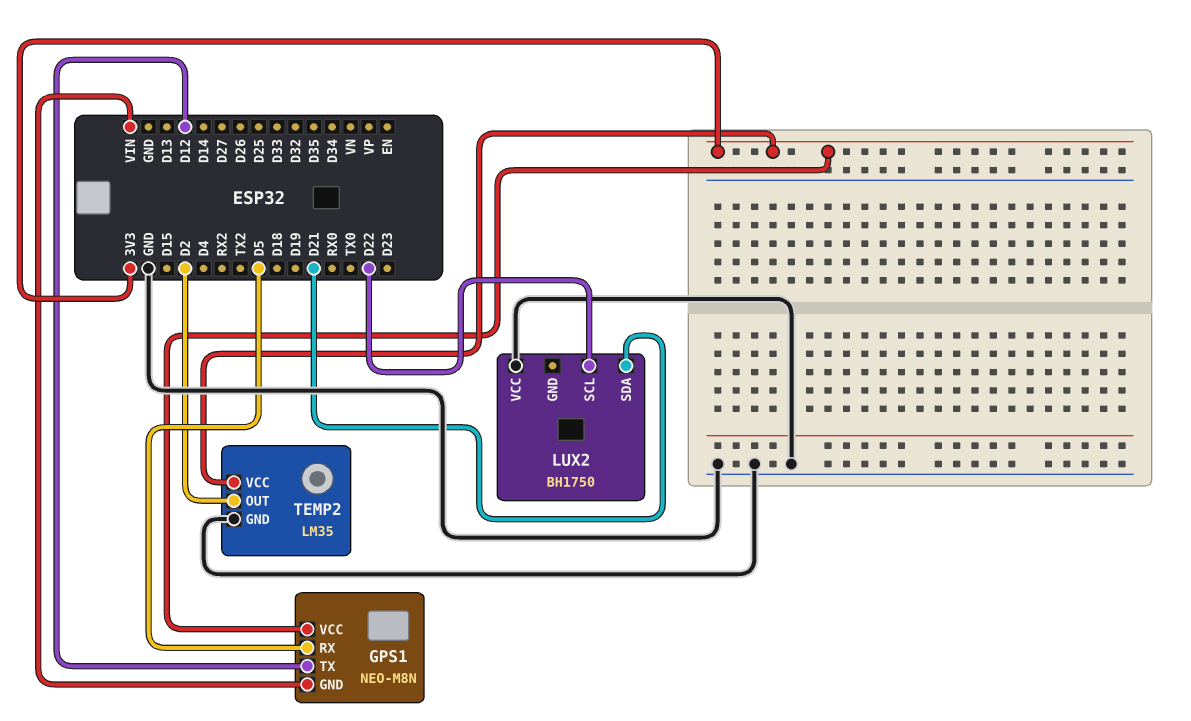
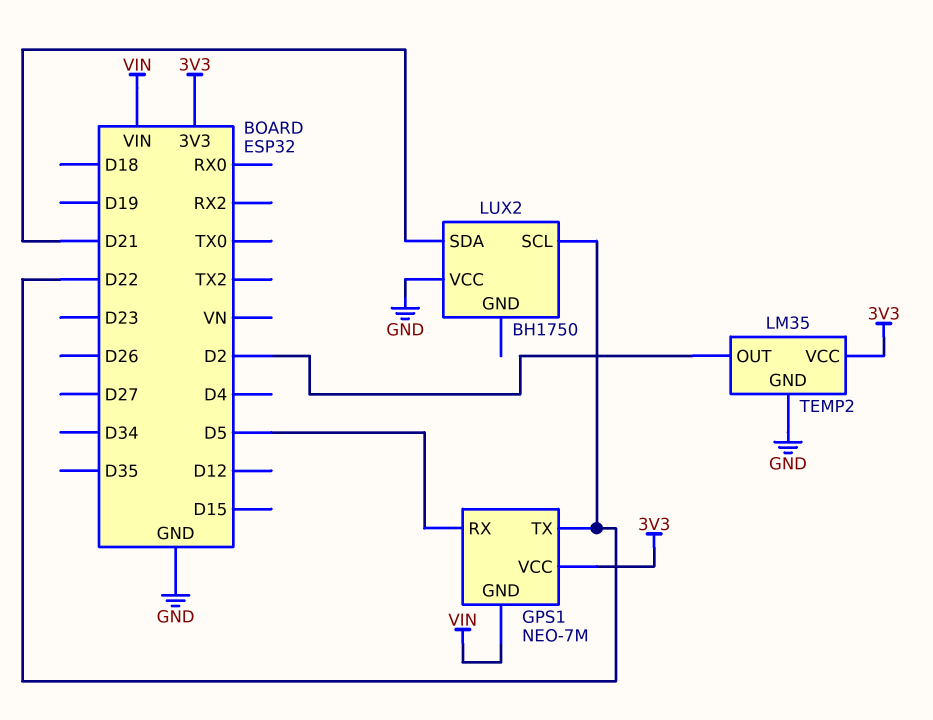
GPS1: NEO-M8N -> NEO-7M
GPS1 pin TX: D12 -> D22

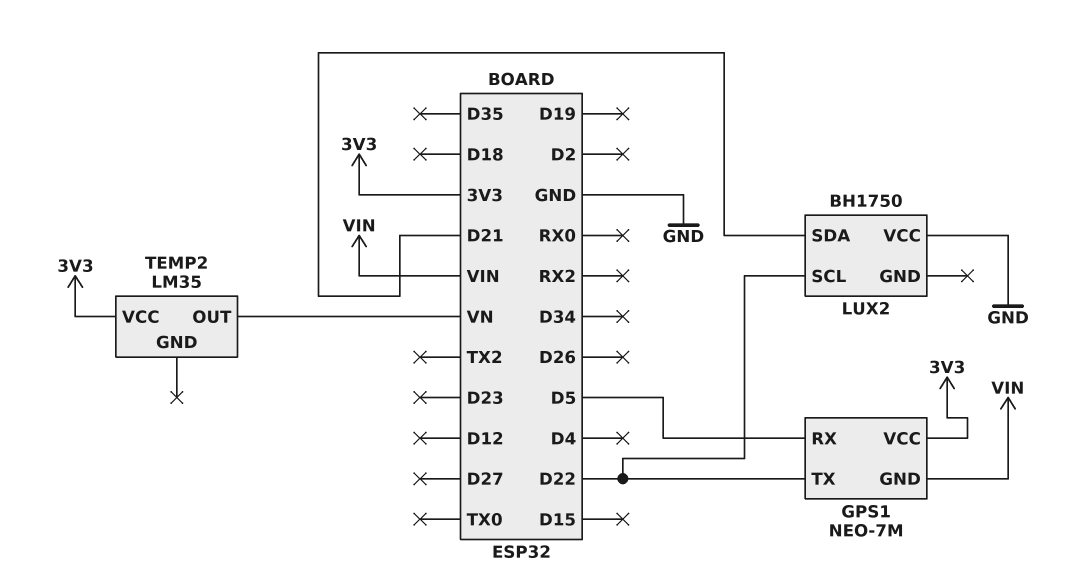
TEMP2 pin GND: GND -> none
TEMP2 pin OUT: D2 -> VN

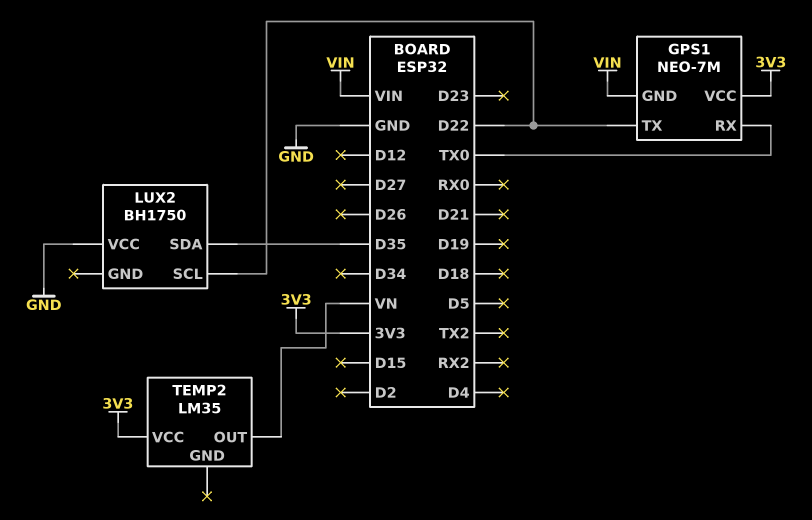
GPS1 pin RX: D5 -> TX0
LUX2 pin SDA: D21 -> D35

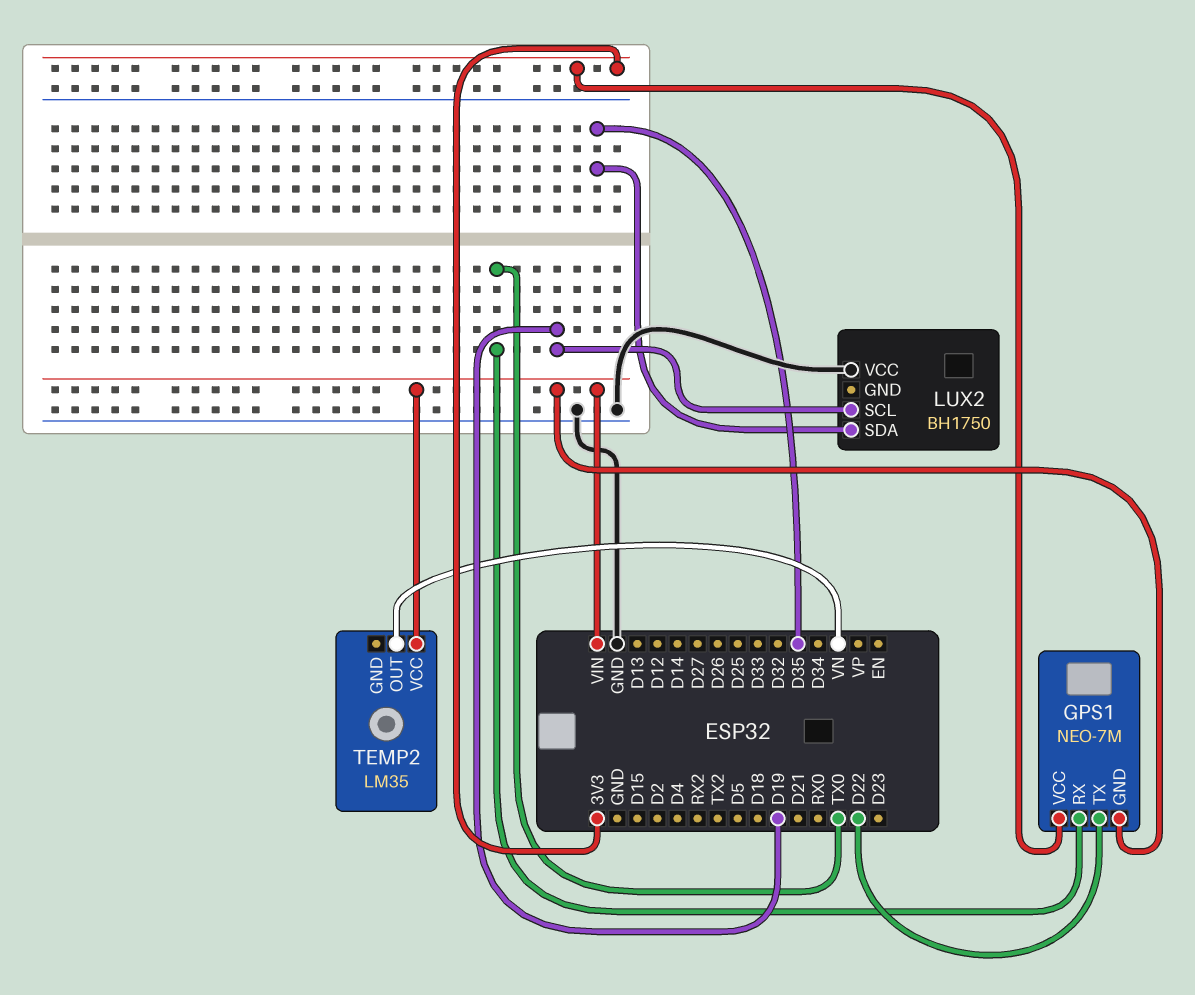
LUX2 pin SCL: D22 -> D19
TEMP2 pin VCC: 3V3 -> VIN

